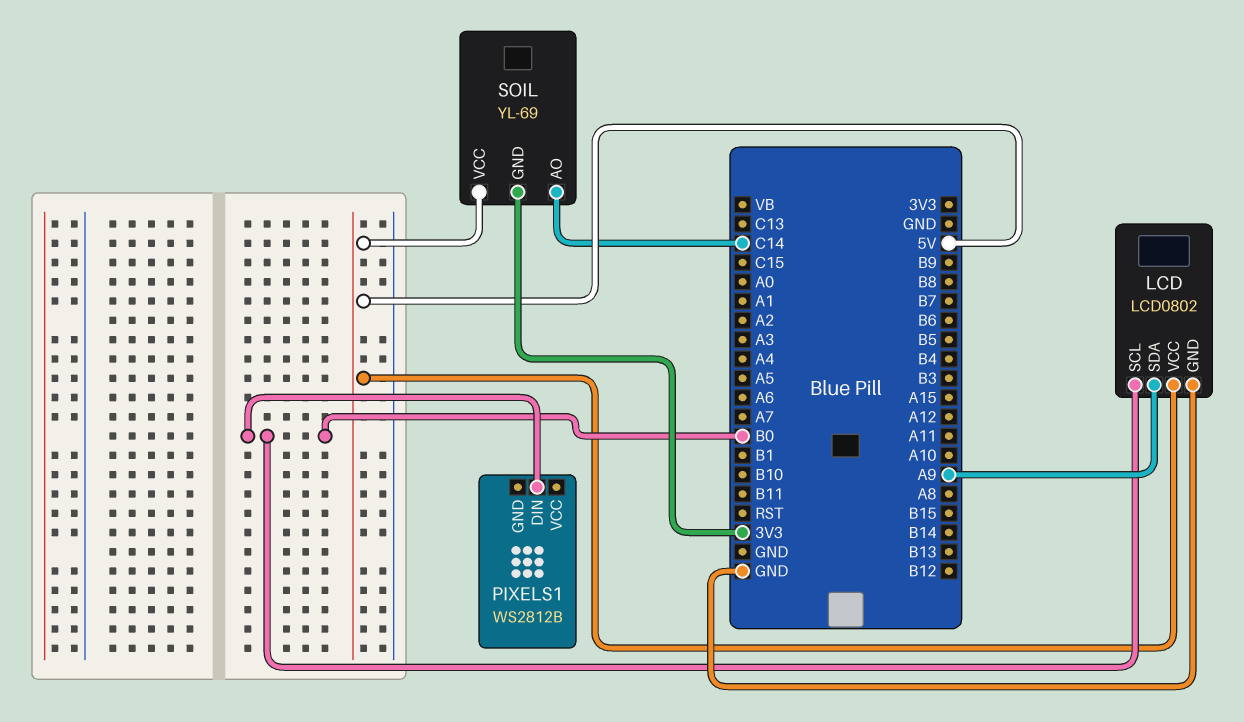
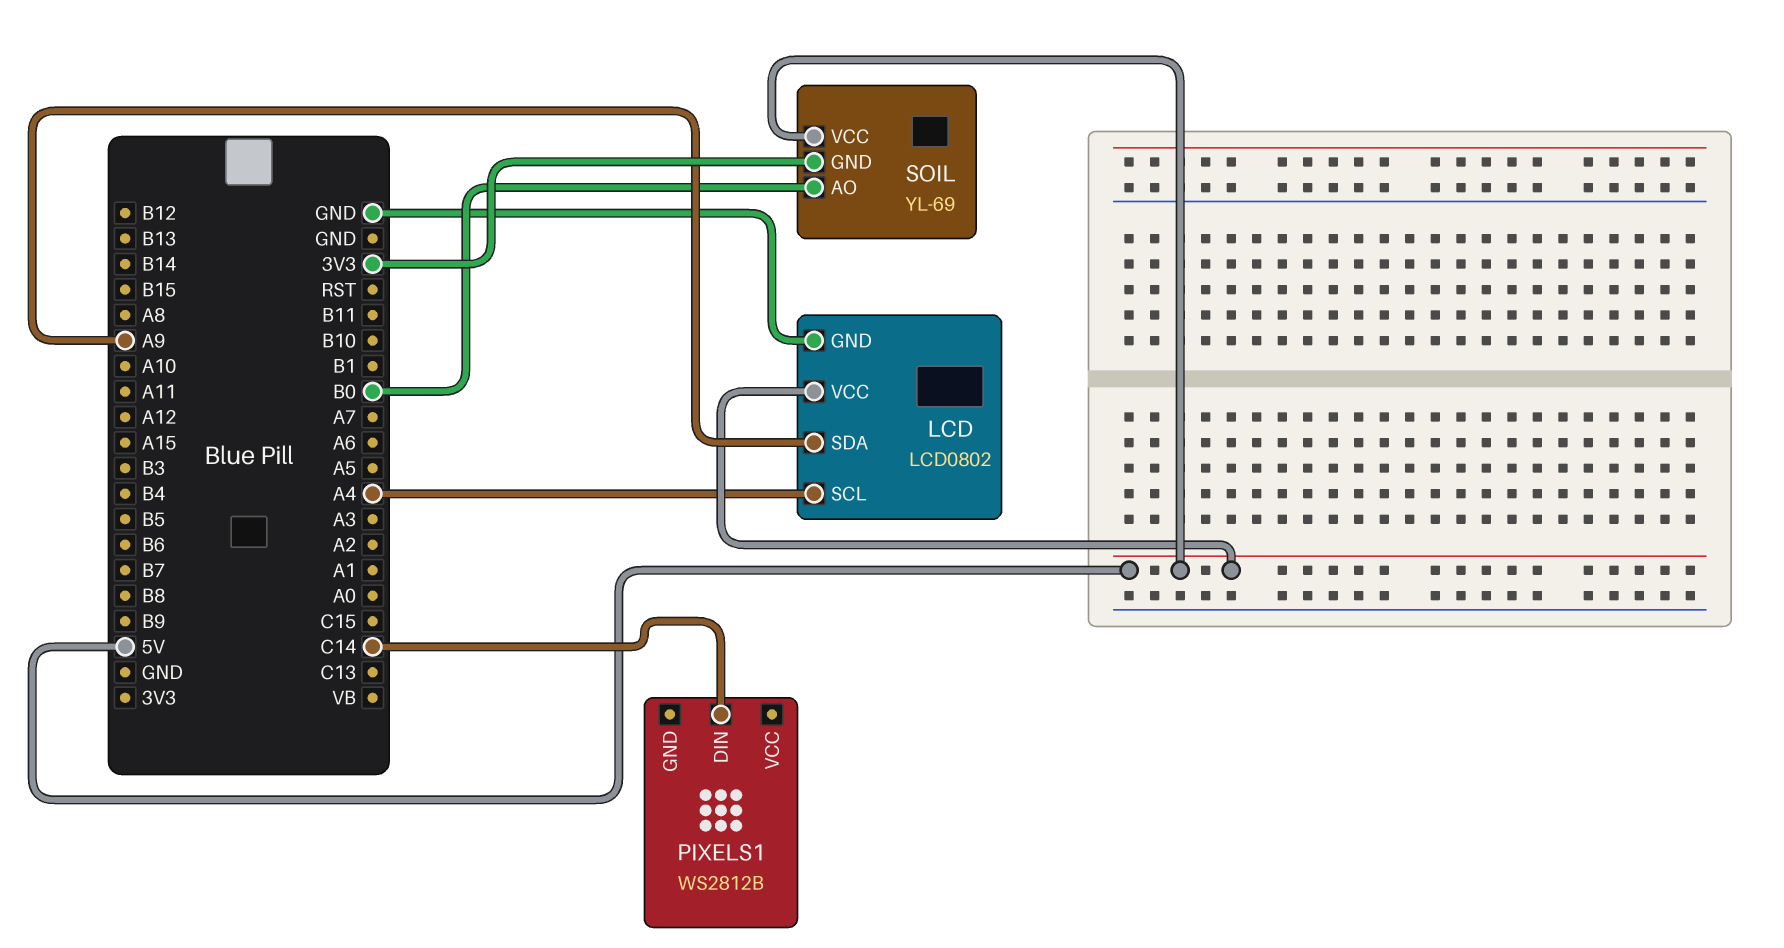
LCD pin SCL: B0 -> A4
PIXELS1 pin DIN: B0 -> C14
SOIL pin AO: C14 -> B0

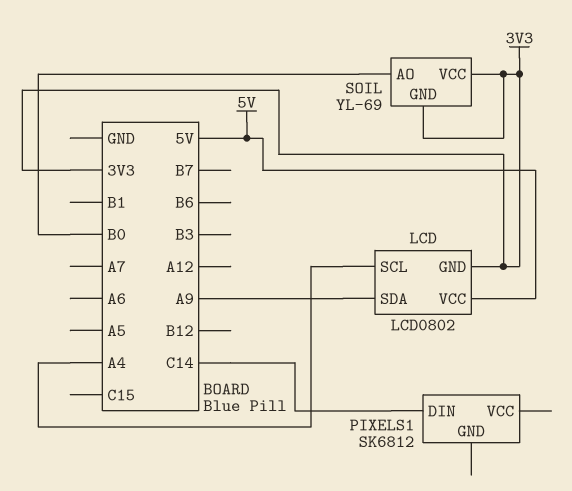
LCD pin GND: GND -> 3V3
PIXELS1: WS2812B -> SK6812
SOIL pin VCC: 5V -> 3V3

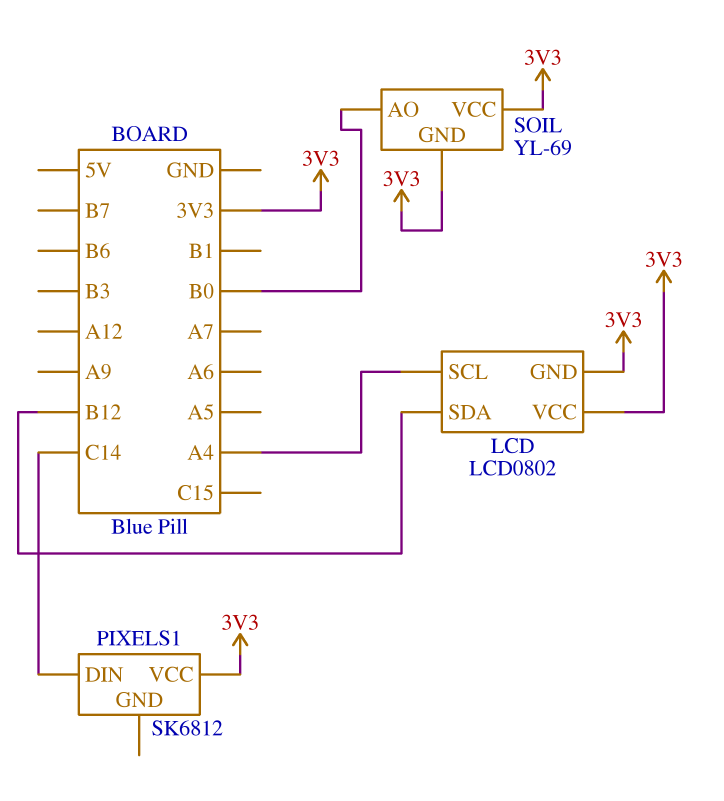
LCD pin SDA: A9 -> B12
LCD pin VCC: 5V -> 3V3
PIXELS1 pin VCC: none -> 3V3

